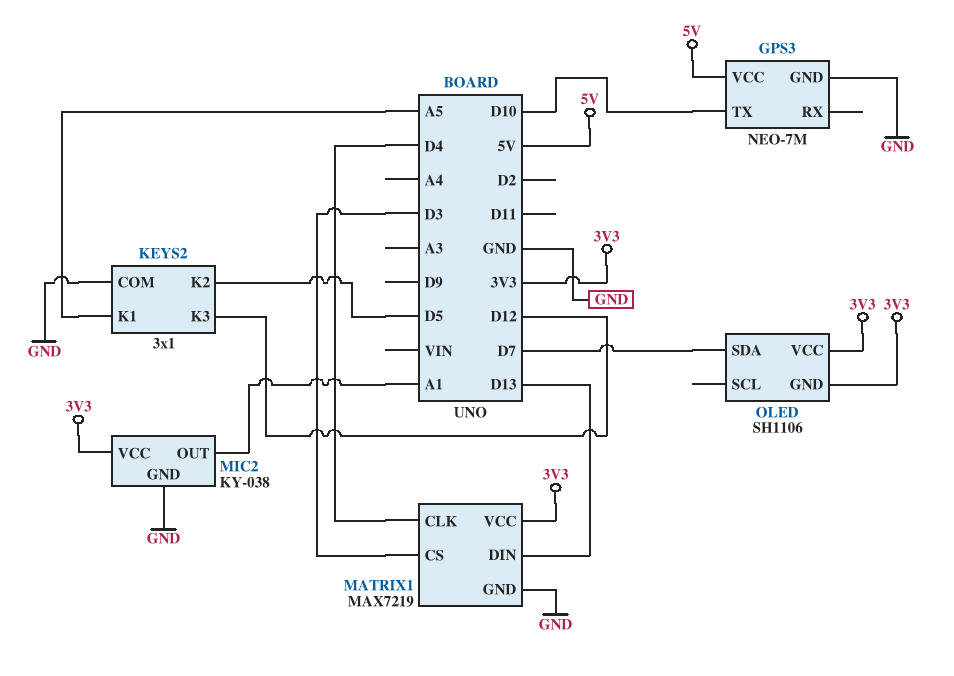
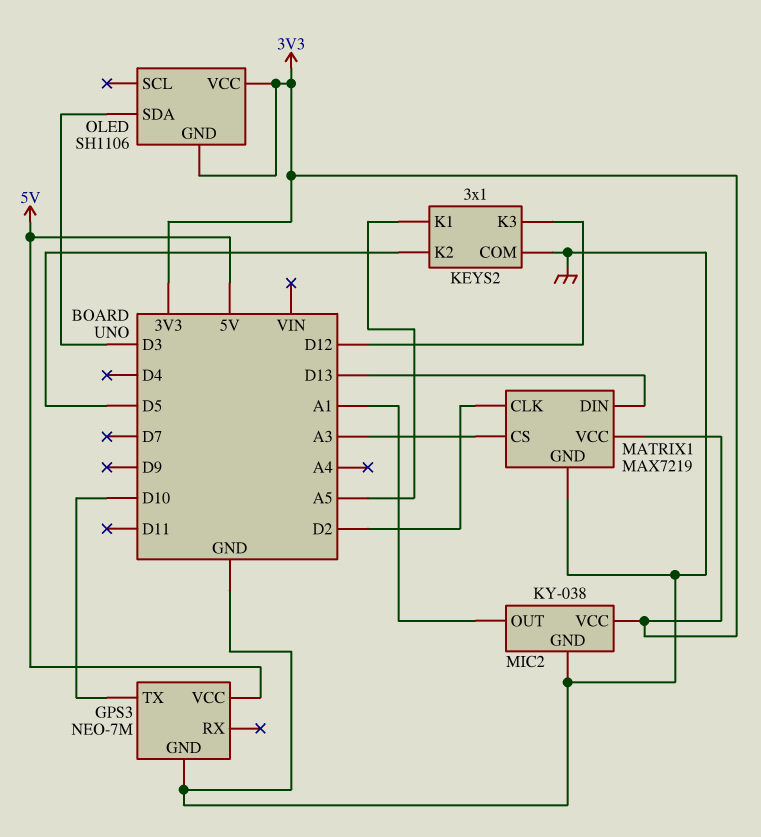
MATRIX1 pin CLK: D4 -> D2
MATRIX1 pin CS: D3 -> A3
OLED pin SDA: D7 -> D3

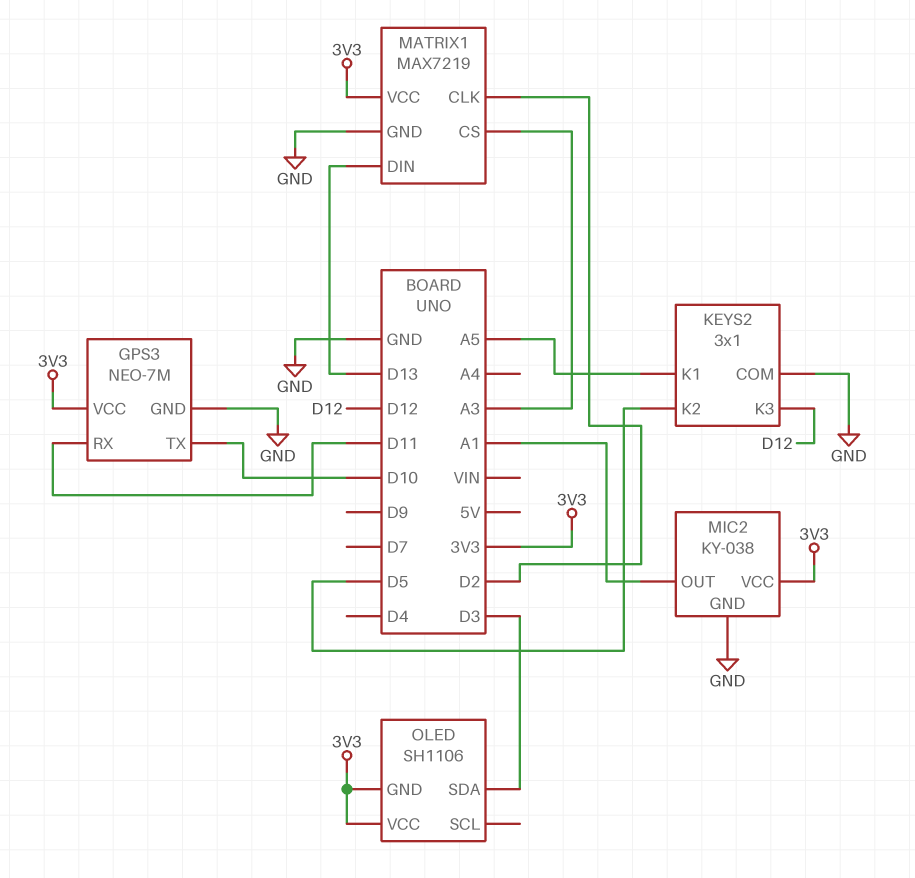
GPS3 pin RX: none -> D11
GPS3 pin VCC: 5V -> 3V3

